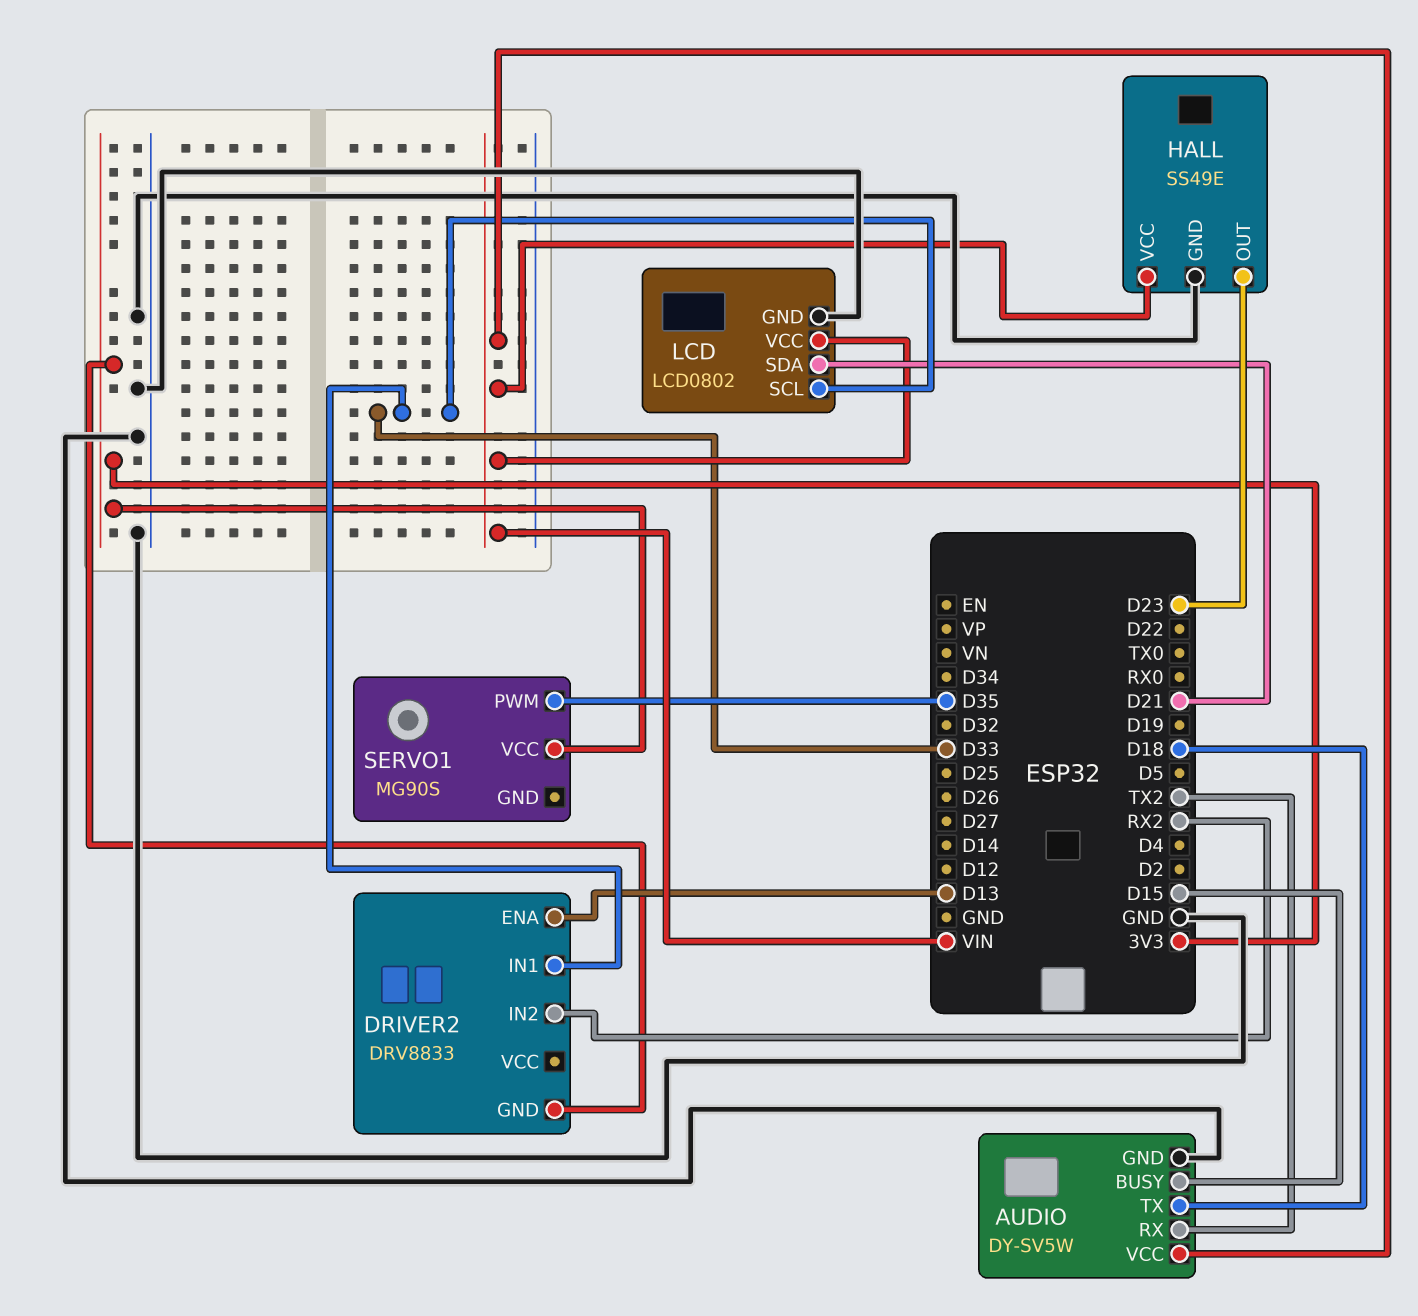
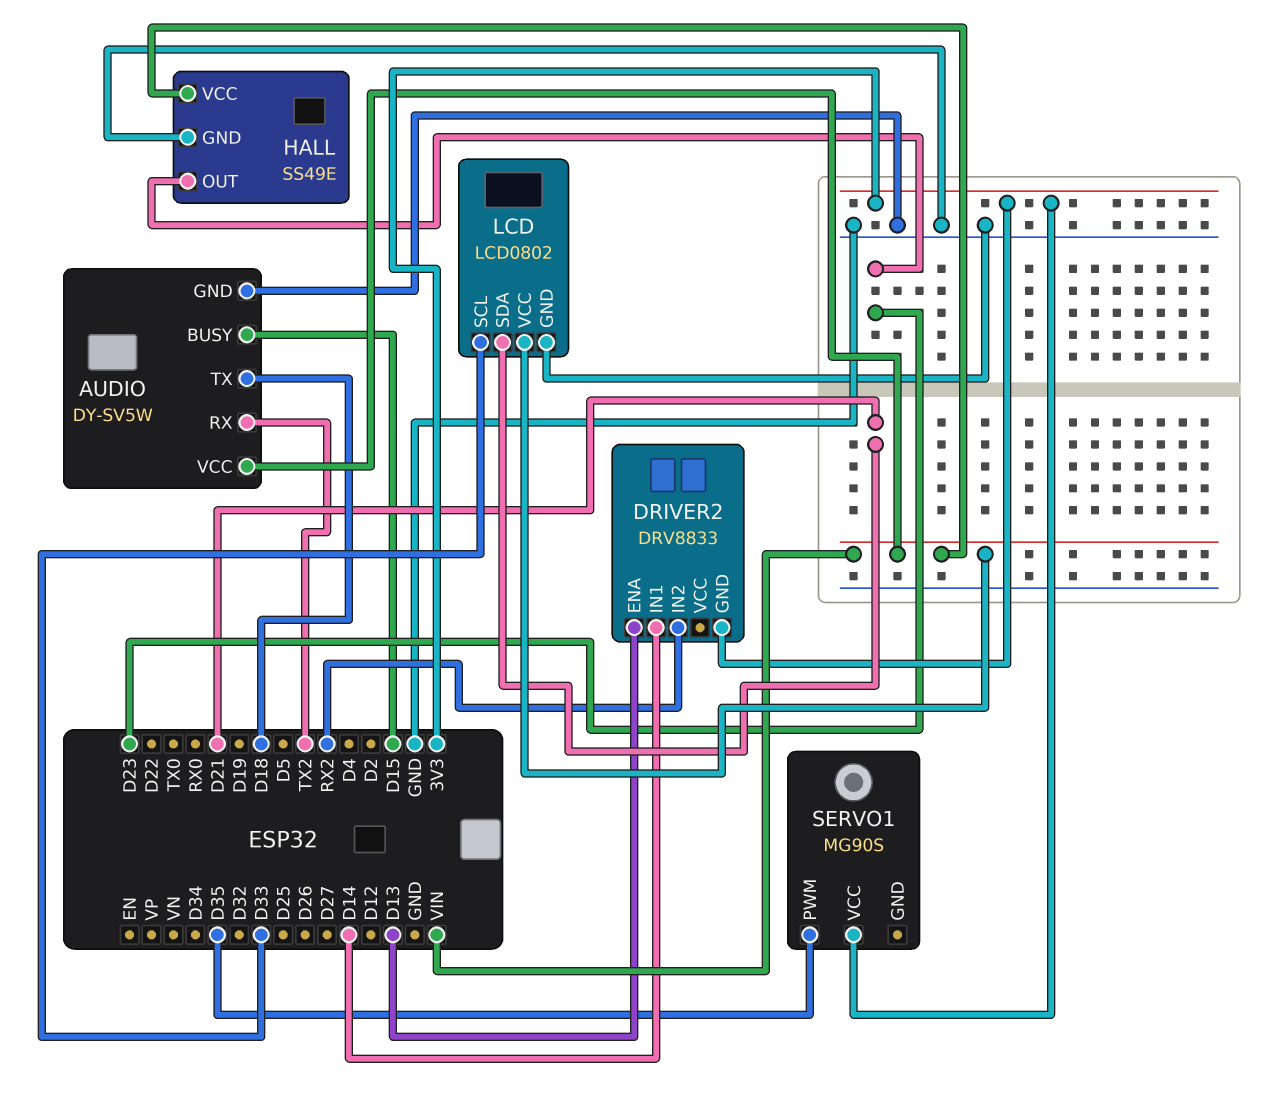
DRIVER2 pin IN1: D33 -> D14

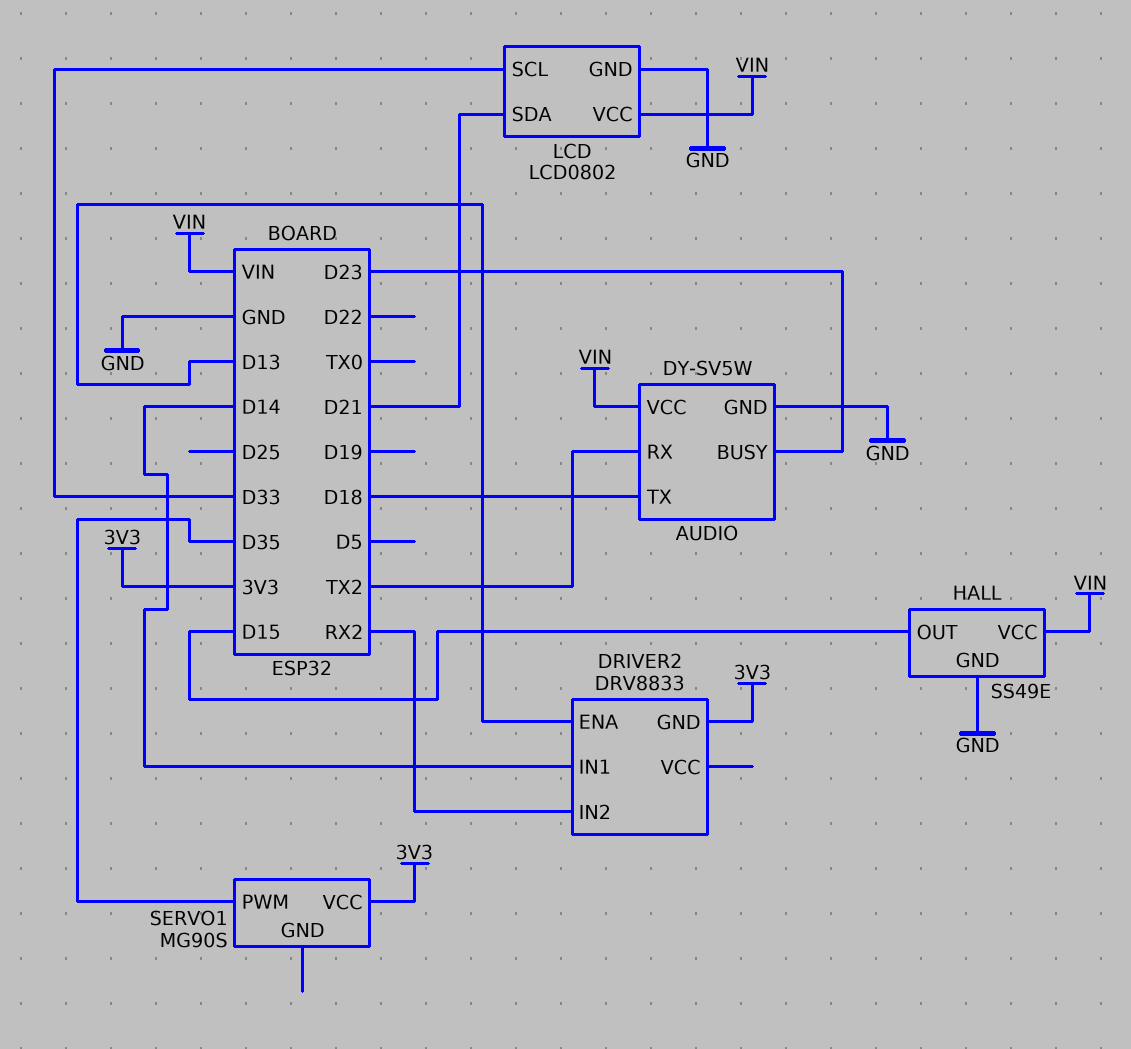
AUDIO pin BUSY: D15 -> D23
HALL pin OUT: D23 -> D15

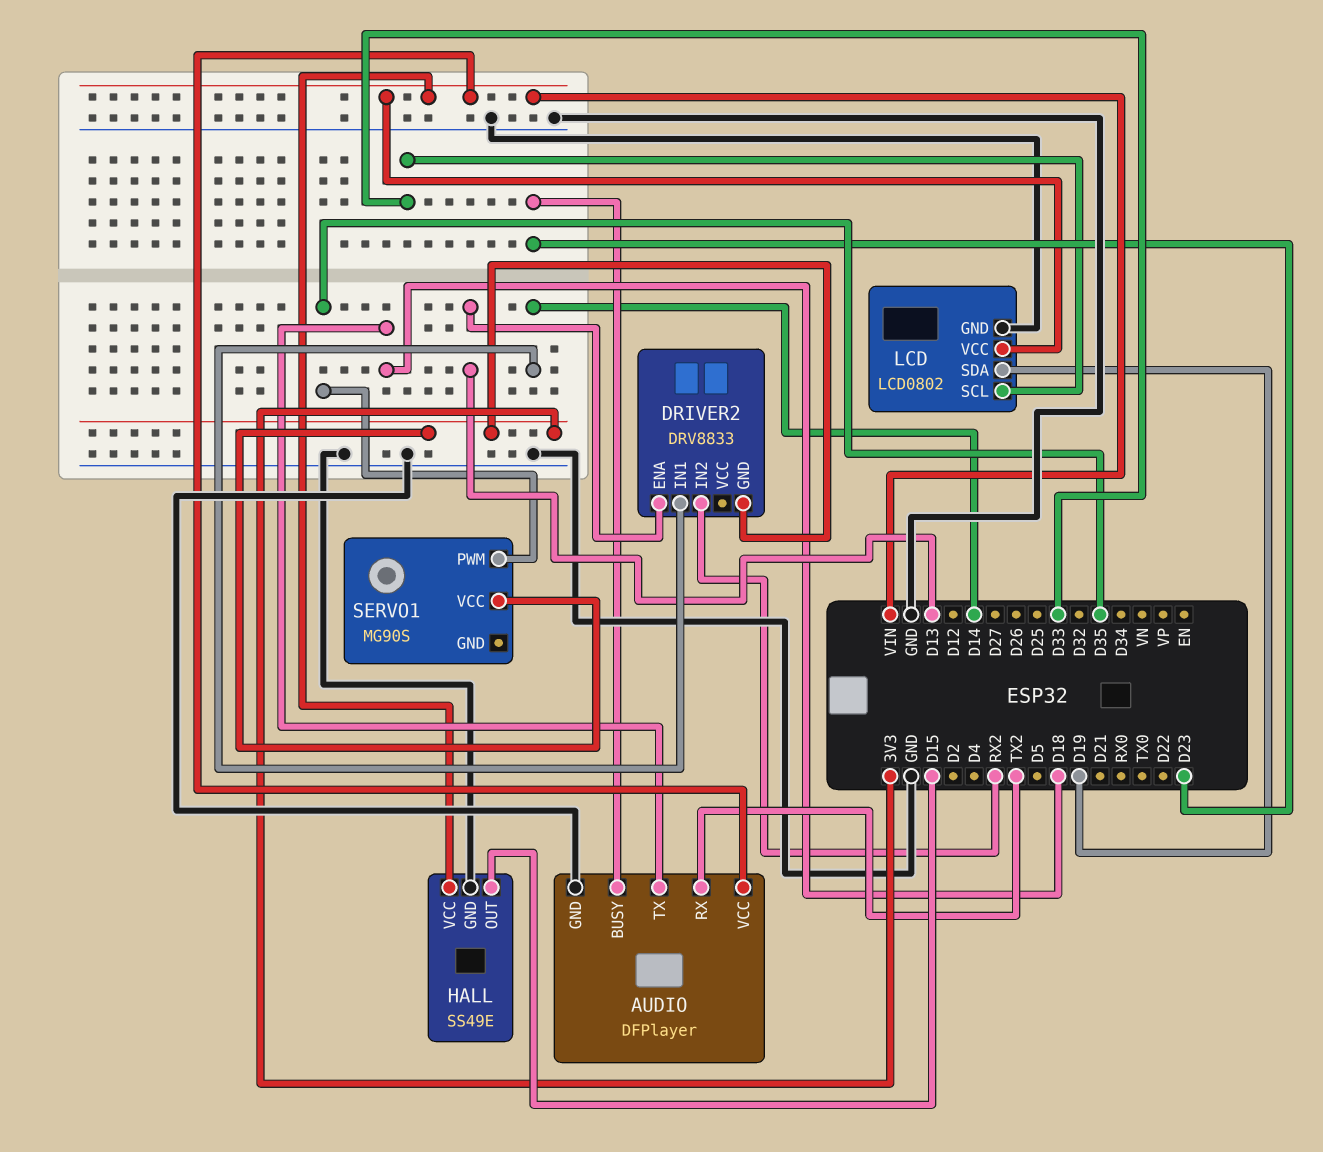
AUDIO: DY-SV5W -> DFPlayer
LCD pin SDA: D21 -> D19

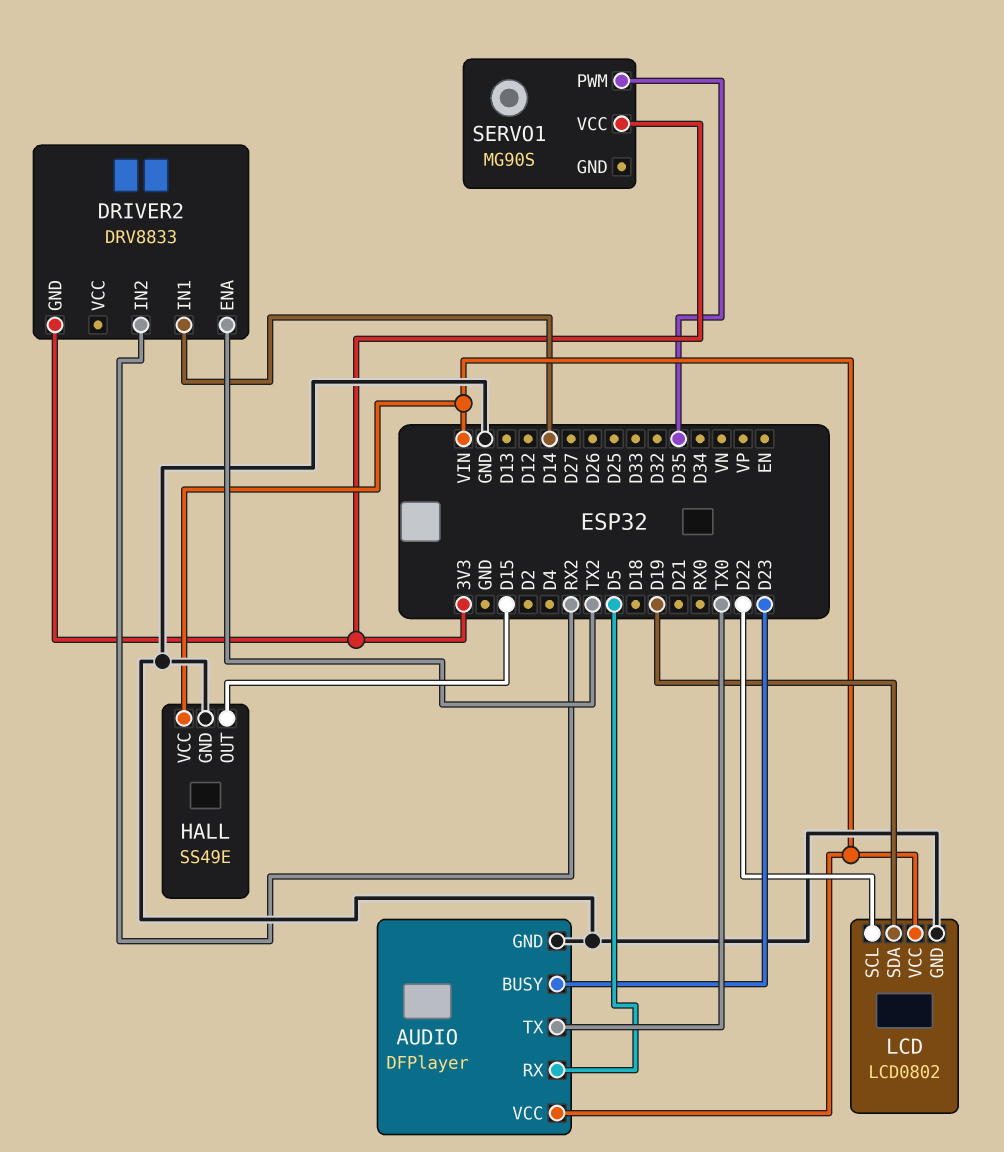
AUDIO pin RX: TX2 -> D5
AUDIO pin TX: D18 -> TX0
DRIVER2 pin ENA: D13 -> TX2
LCD pin SCL: D33 -> D22

